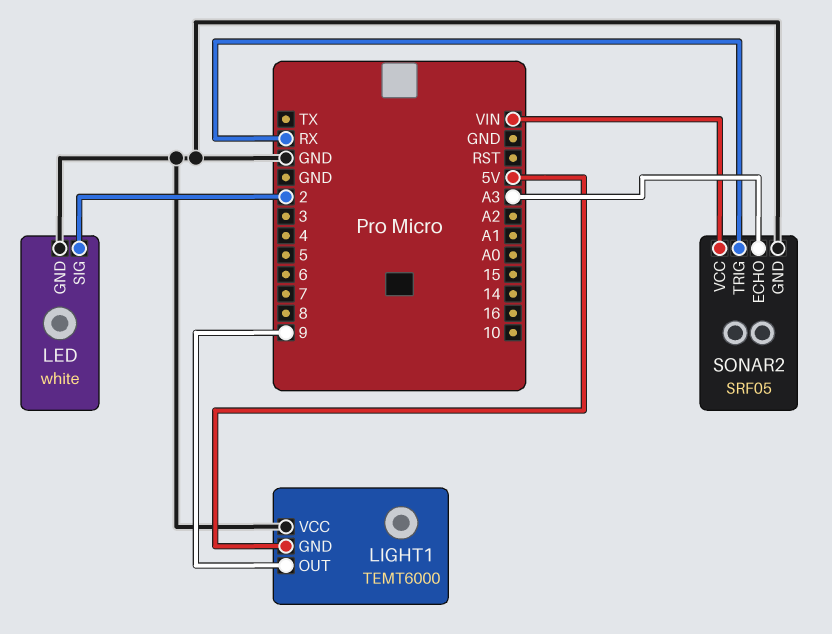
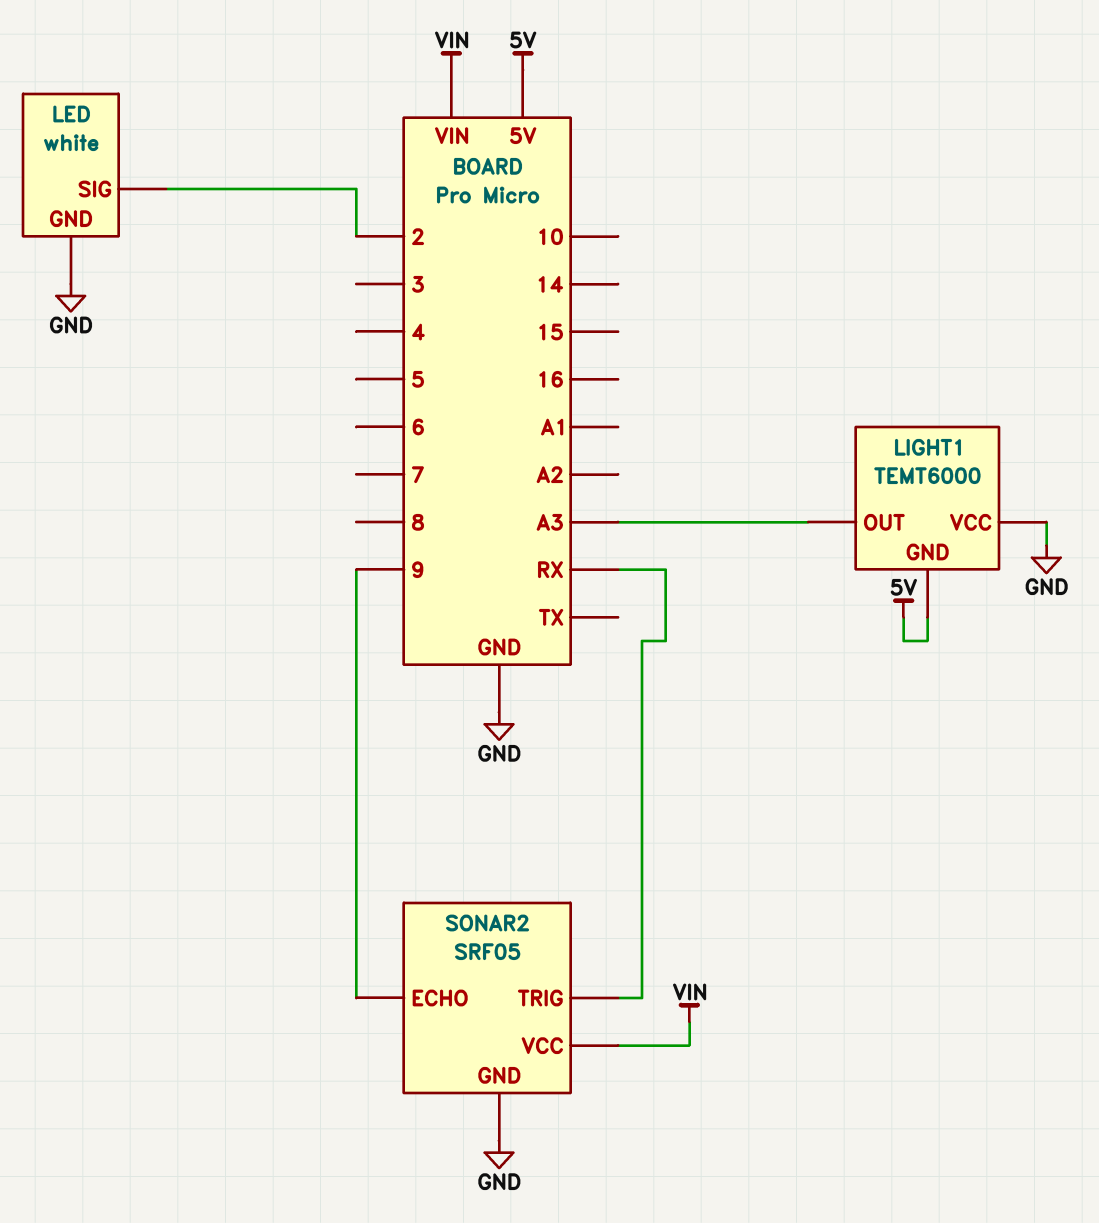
LIGHT1 pin OUT: 9 -> A3
SONAR2 pin ECHO: A3 -> 9

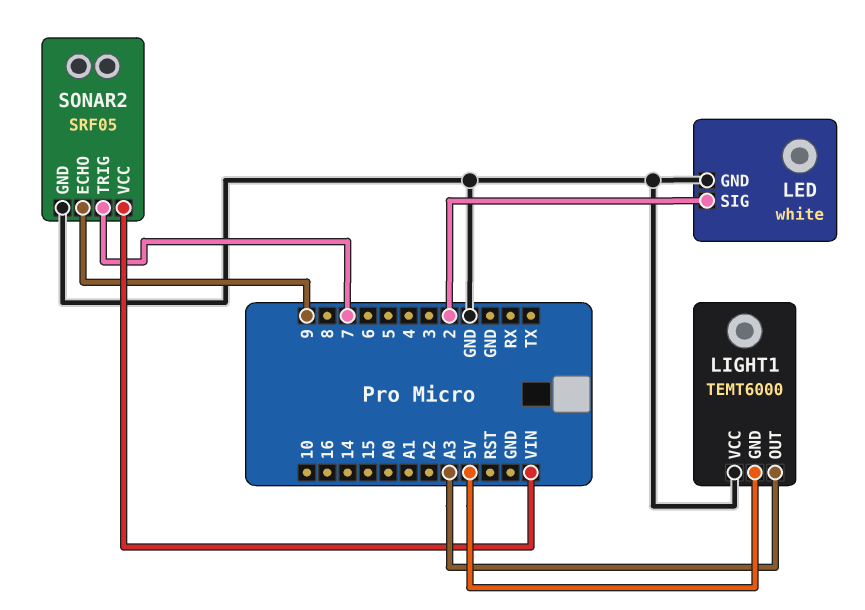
SONAR2 pin TRIG: RX -> 7

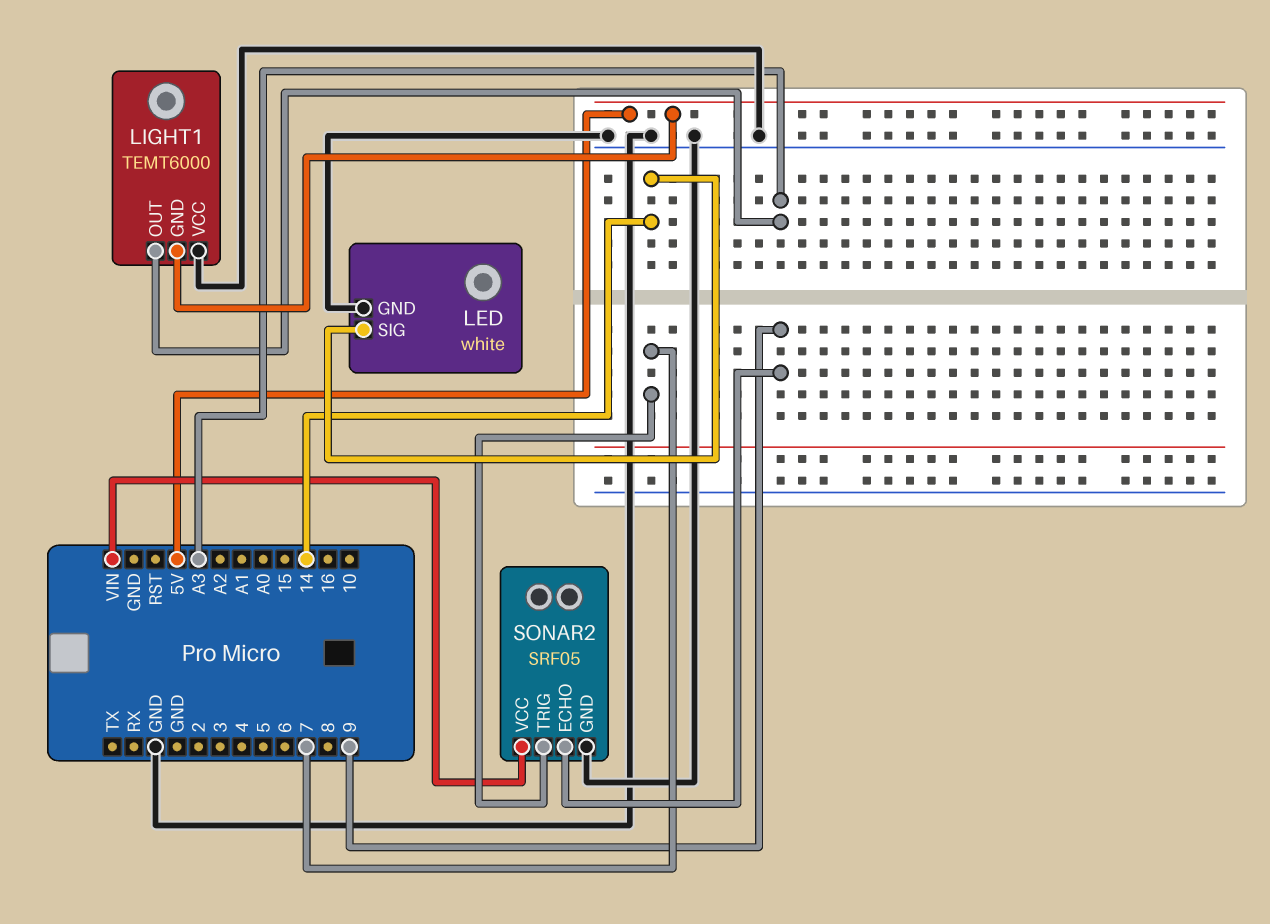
LED pin SIG: 2 -> 14

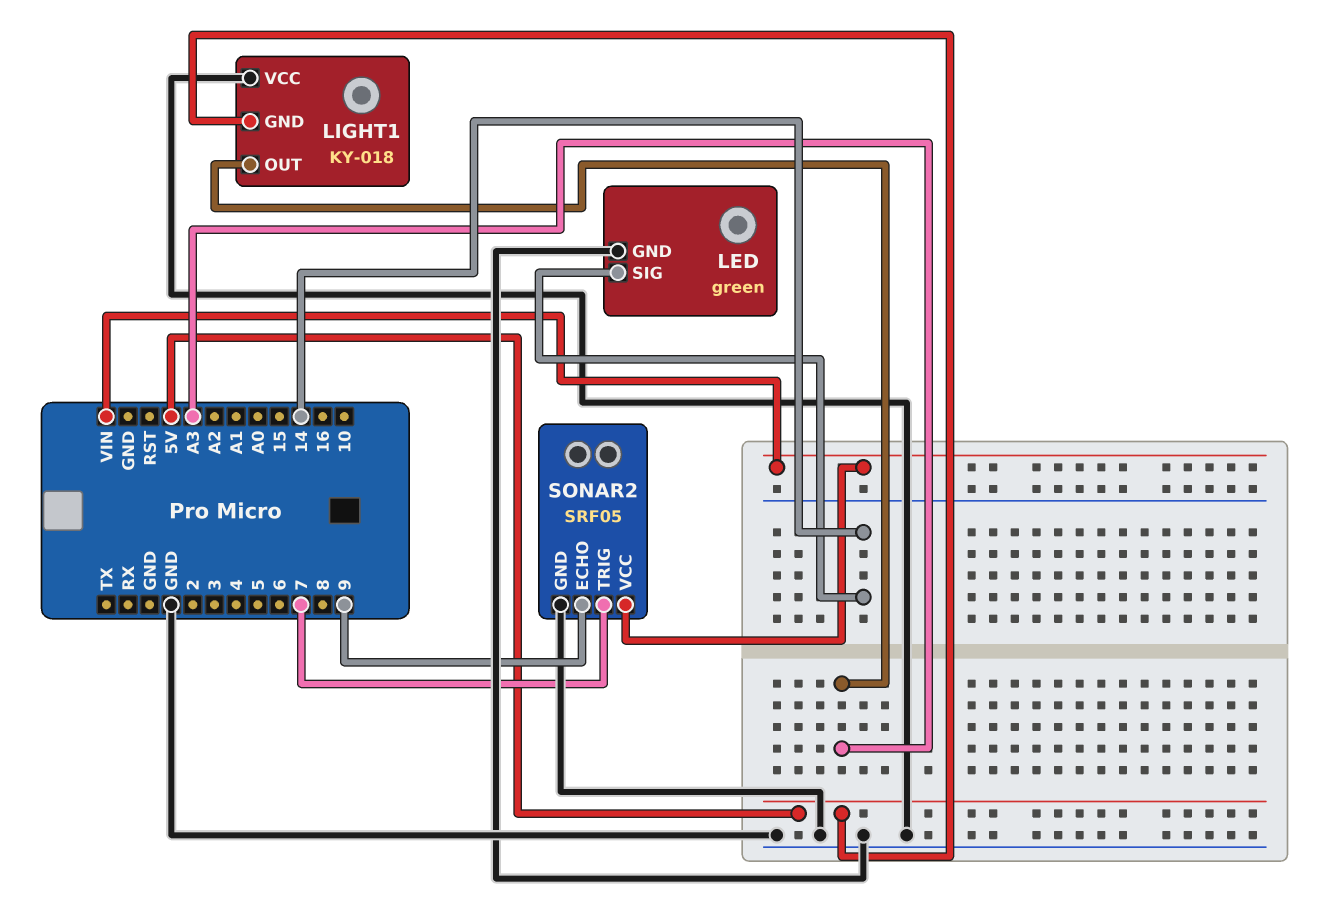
LED: white -> green
LIGHT1: TEMT6000 -> KY-018

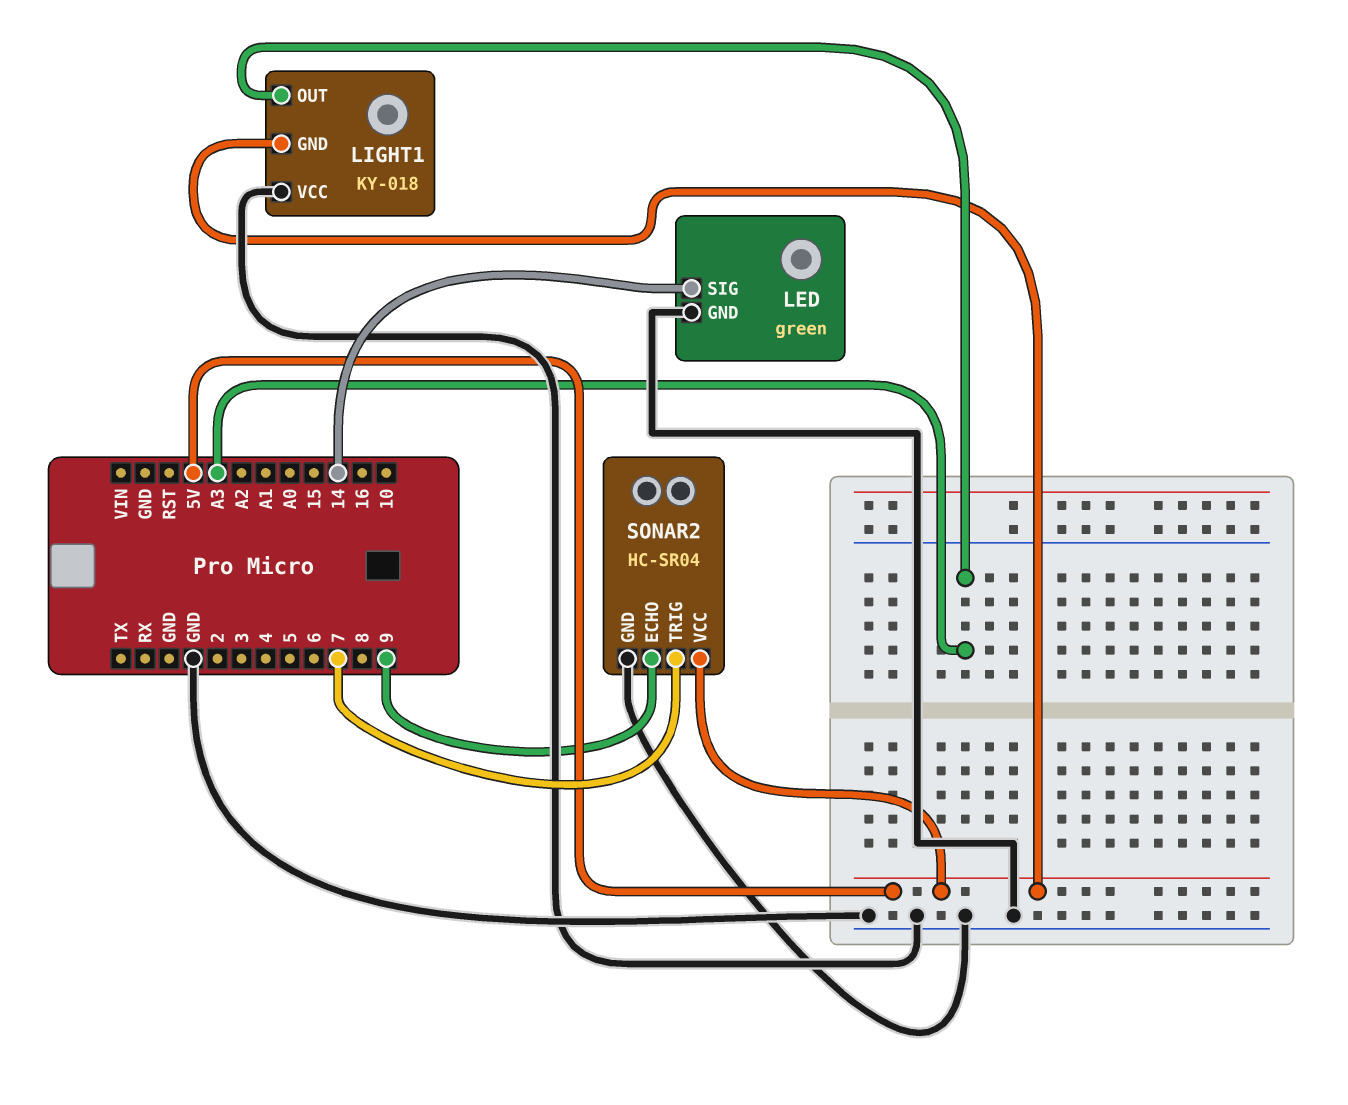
SONAR2: SRF05 -> HC-SR04
SONAR2 pin VCC: VIN -> 5V

